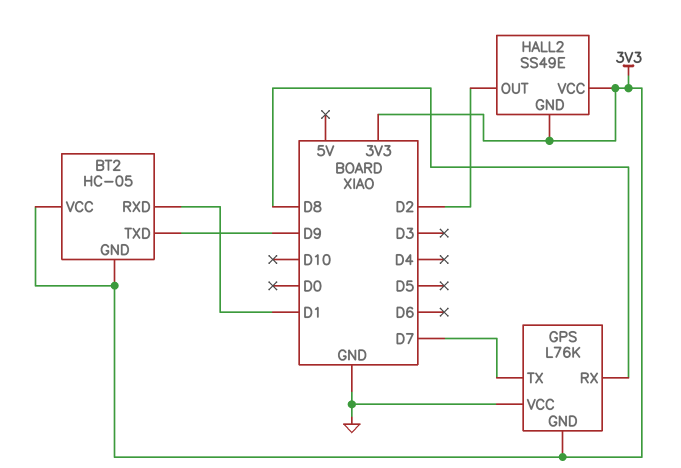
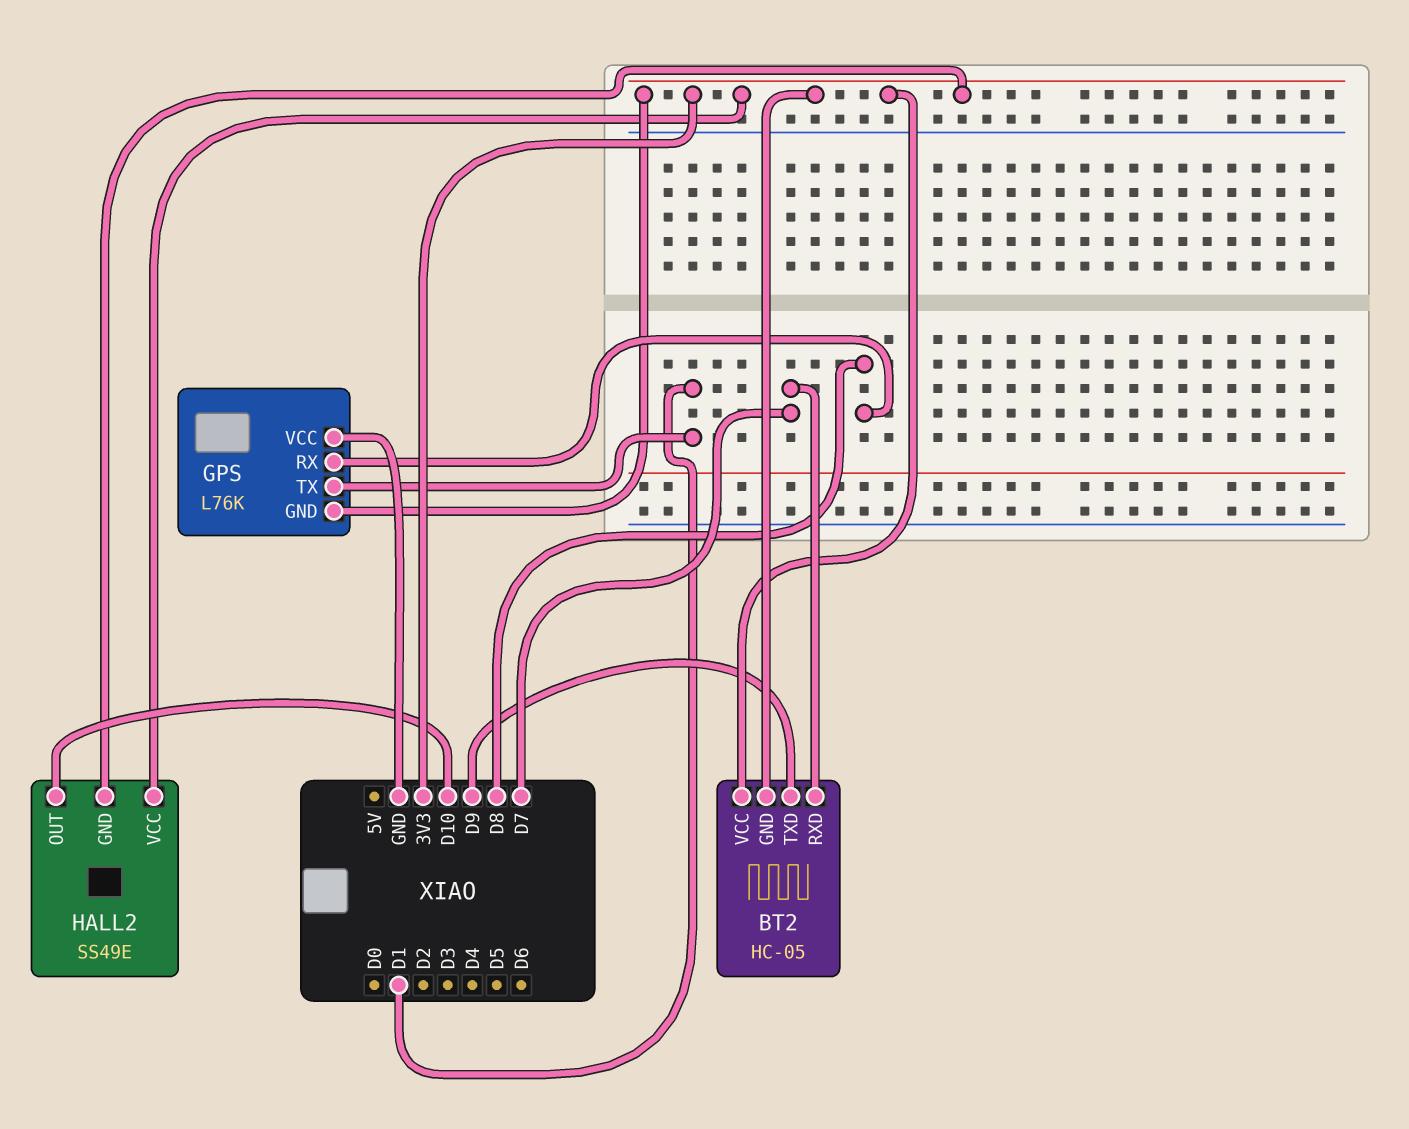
BT2 pin RXD: D1 -> D7
GPS pin TX: D7 -> D1
HALL2 pin OUT: D2 -> D10

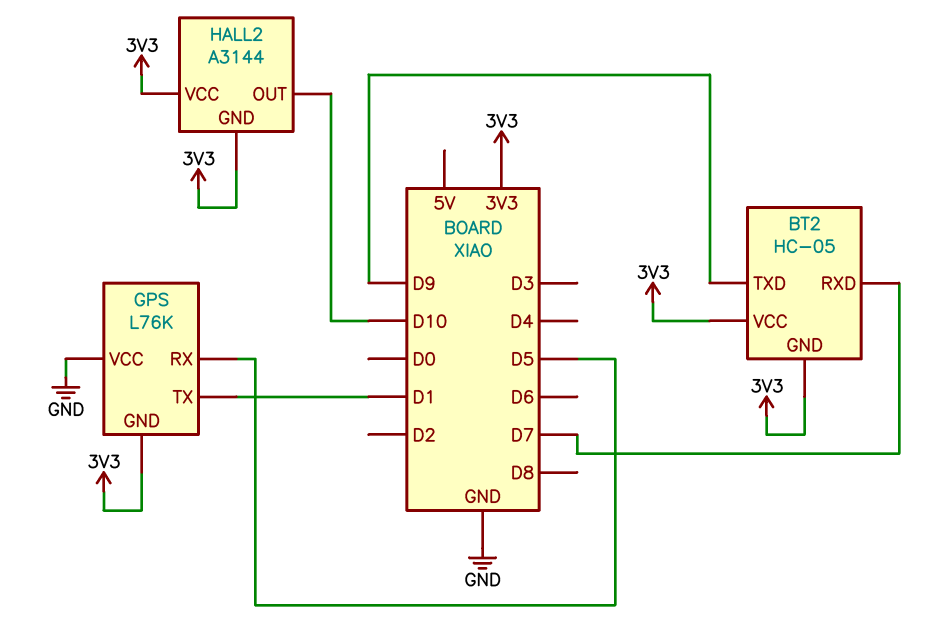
GPS pin RX: D8 -> D5
HALL2: SS49E -> A3144

